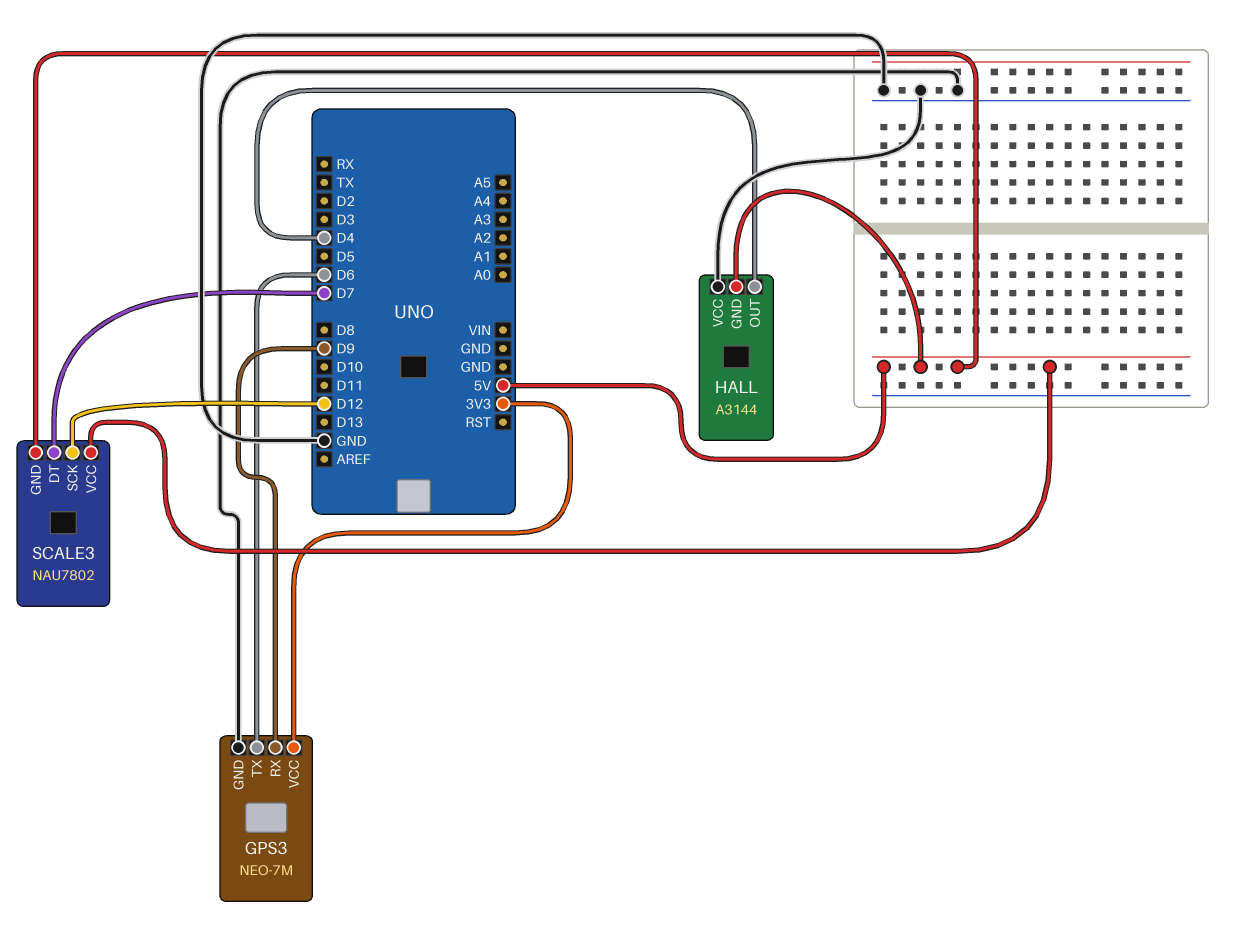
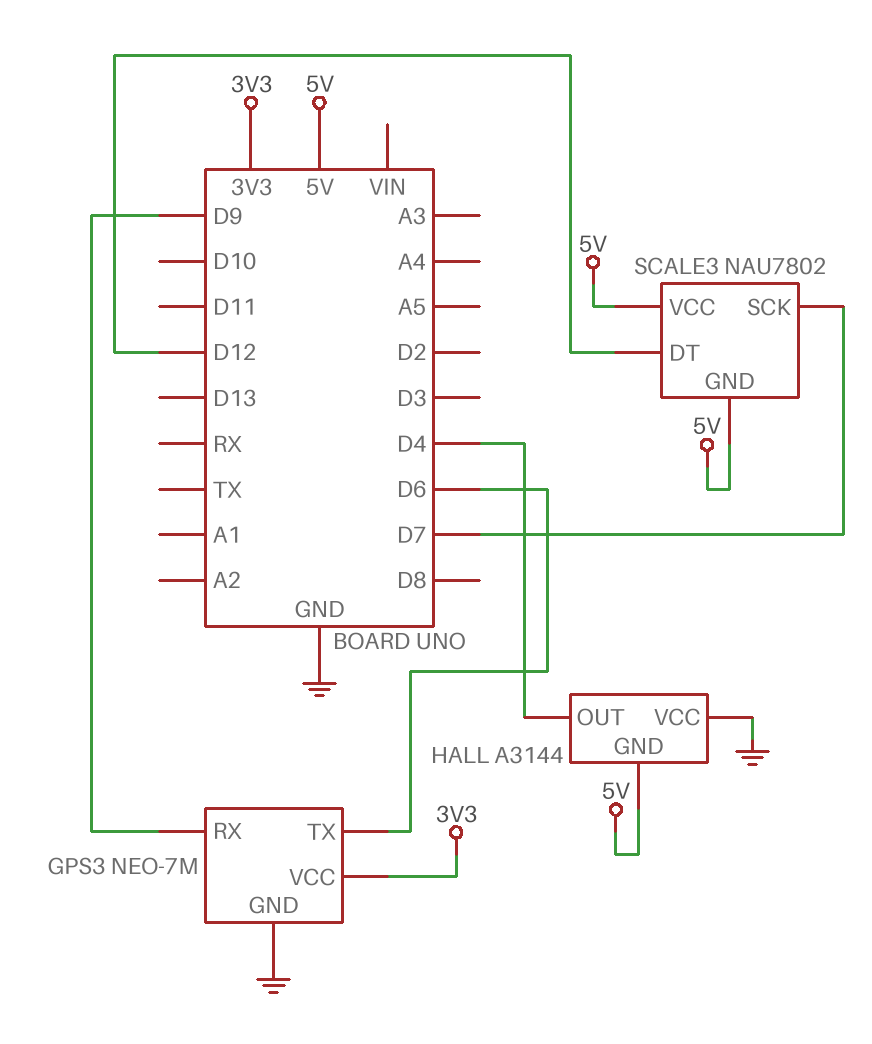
SCALE3 pin DT: D7 -> D12
SCALE3 pin SCK: D12 -> D7

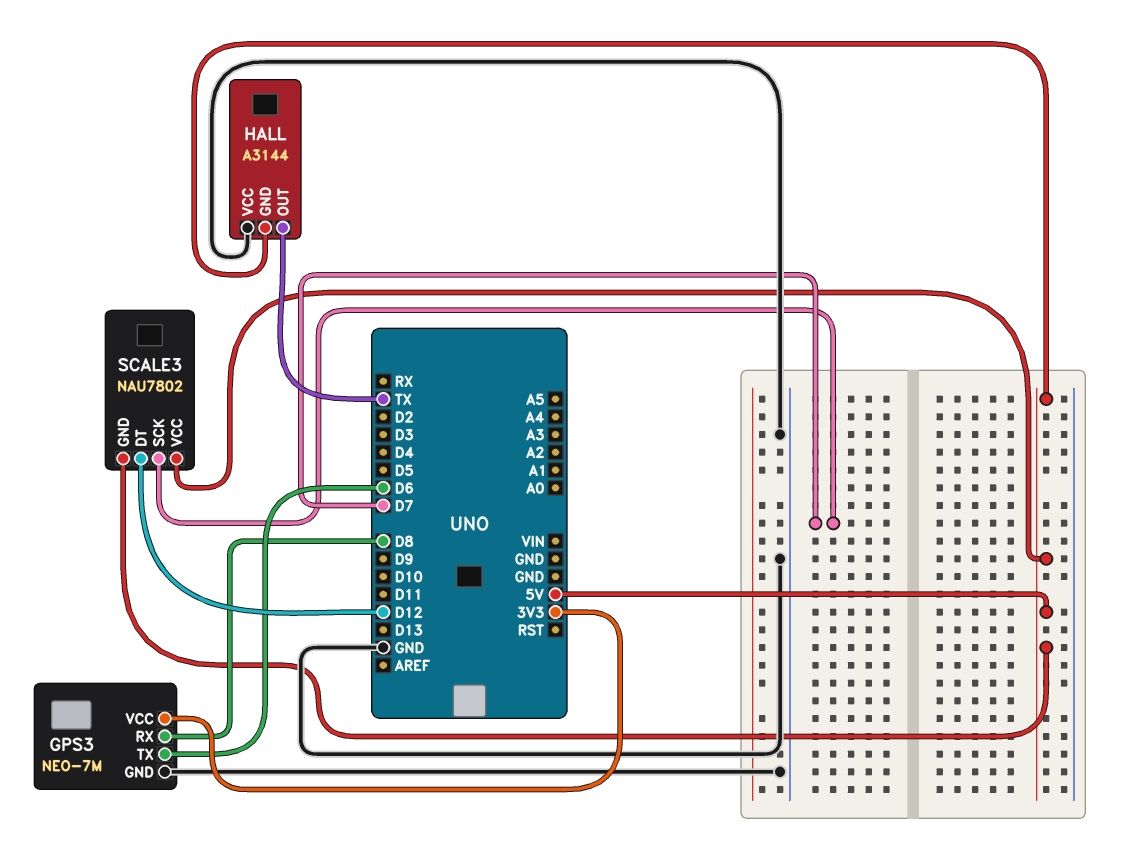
GPS3 pin RX: D9 -> D8
HALL pin OUT: D4 -> TX

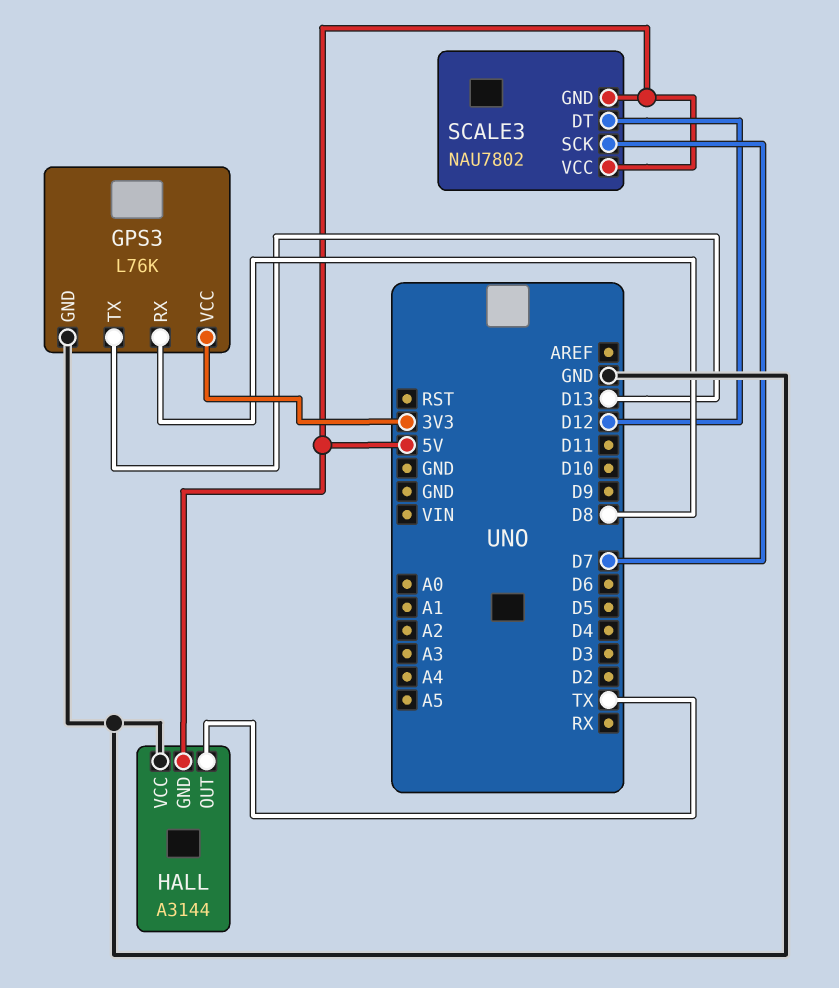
GPS3: NEO-7M -> L76K
GPS3 pin TX: D6 -> D13

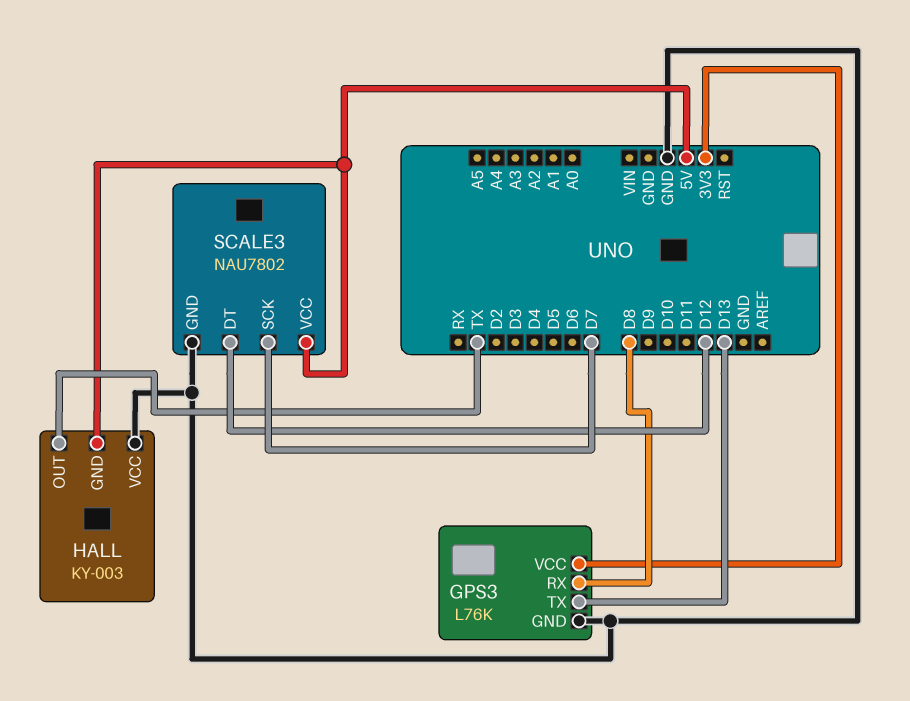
HALL: A3144 -> KY-003
SCALE3 pin GND: 5V -> GND

